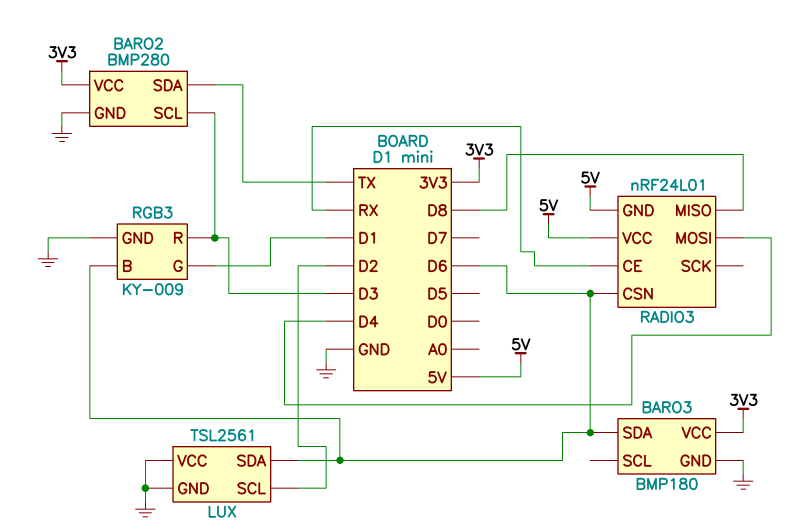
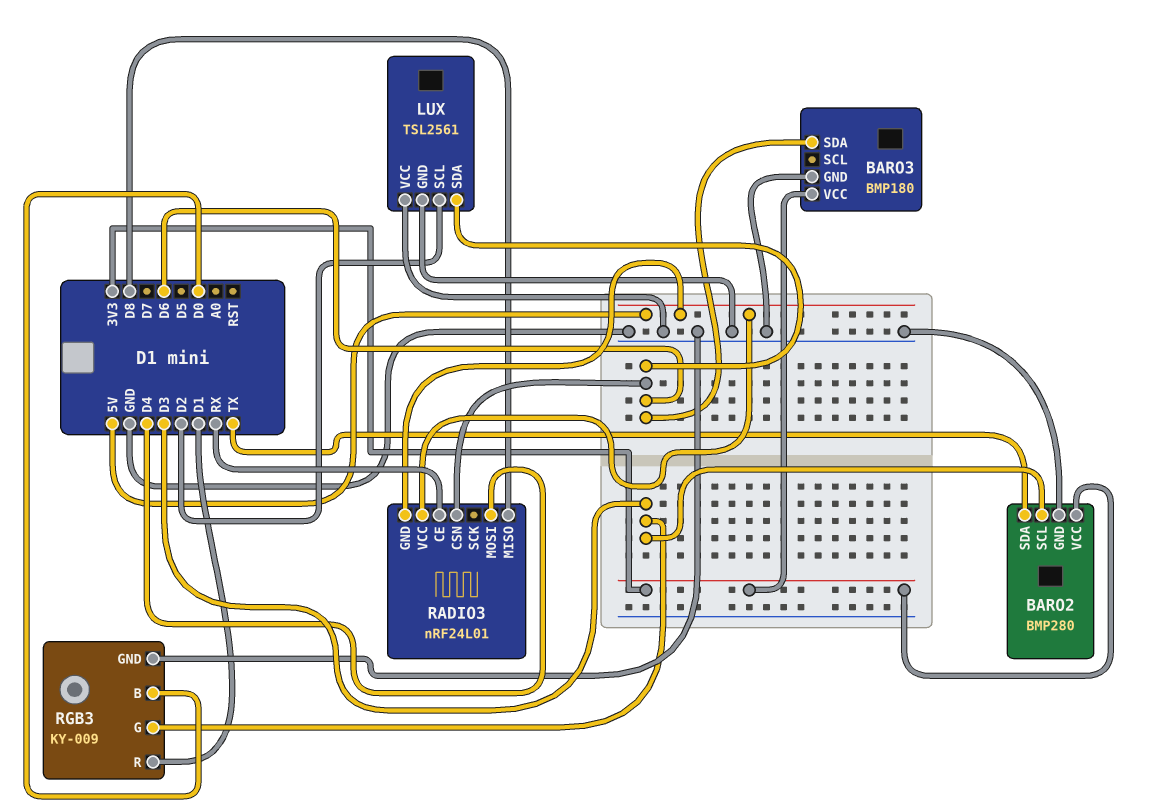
RGB3 pin B: D6 -> D0
RGB3 pin G: D1 -> D3
RGB3 pin R: D3 -> D1

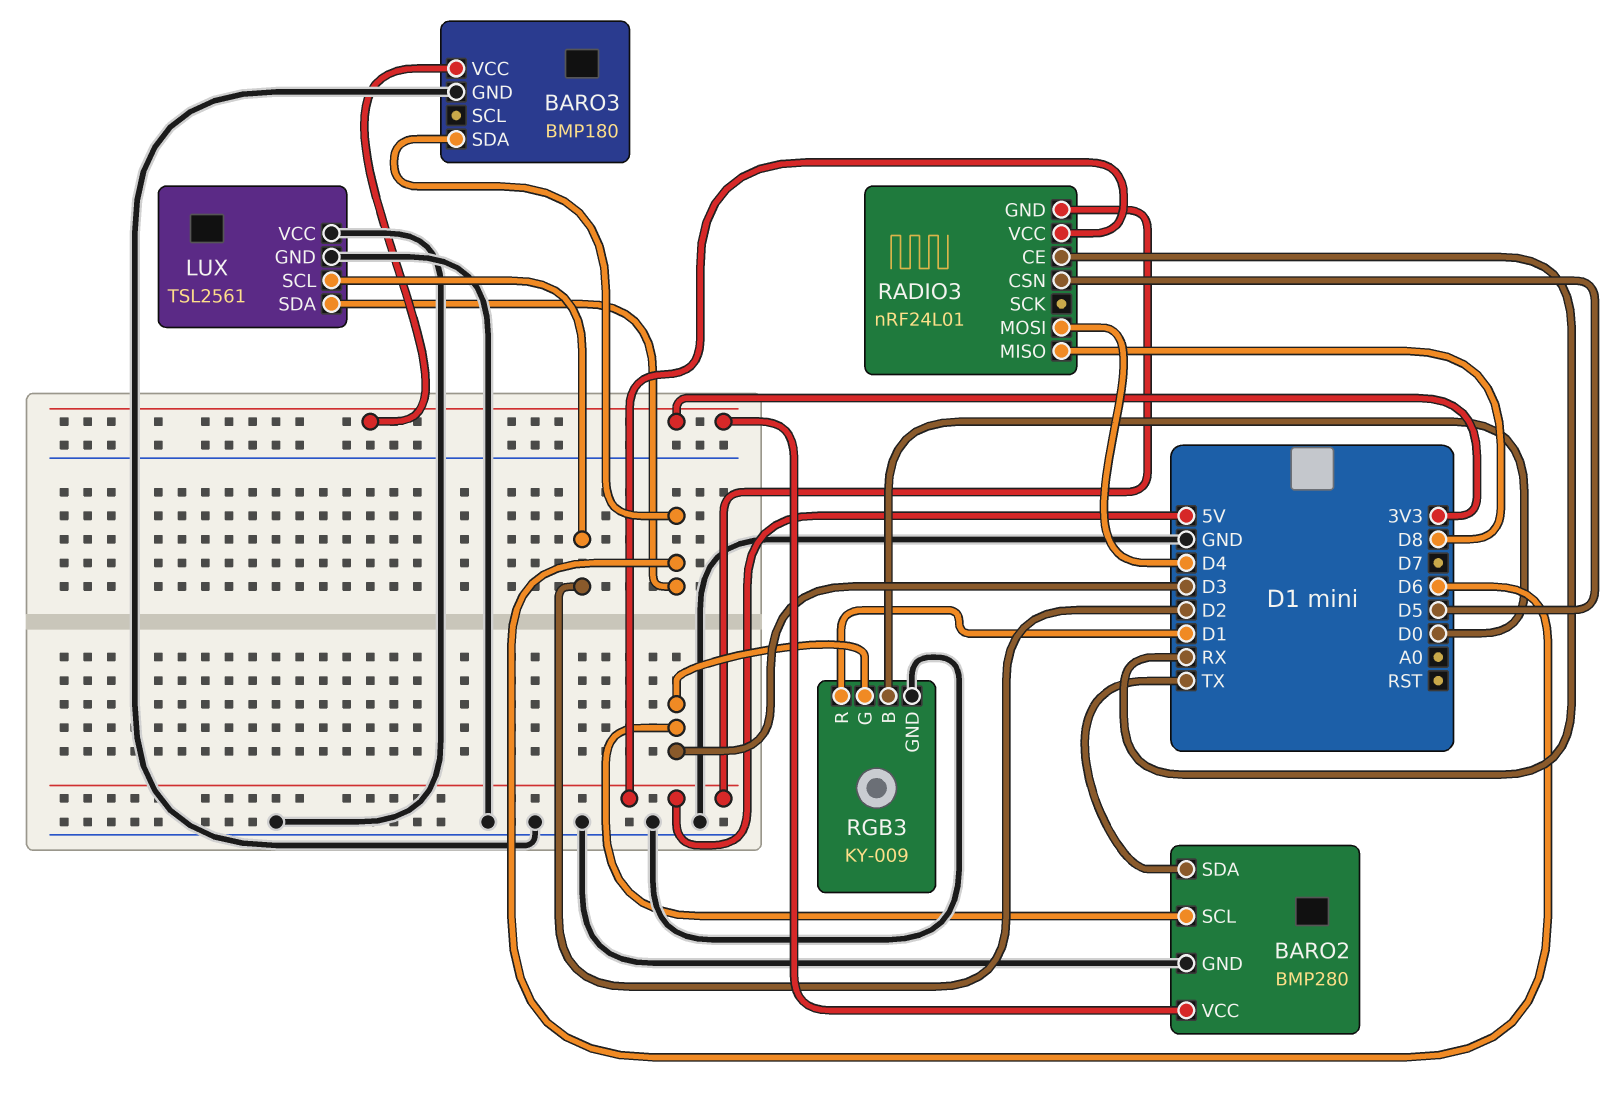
RADIO3 pin CSN: D6 -> D5

